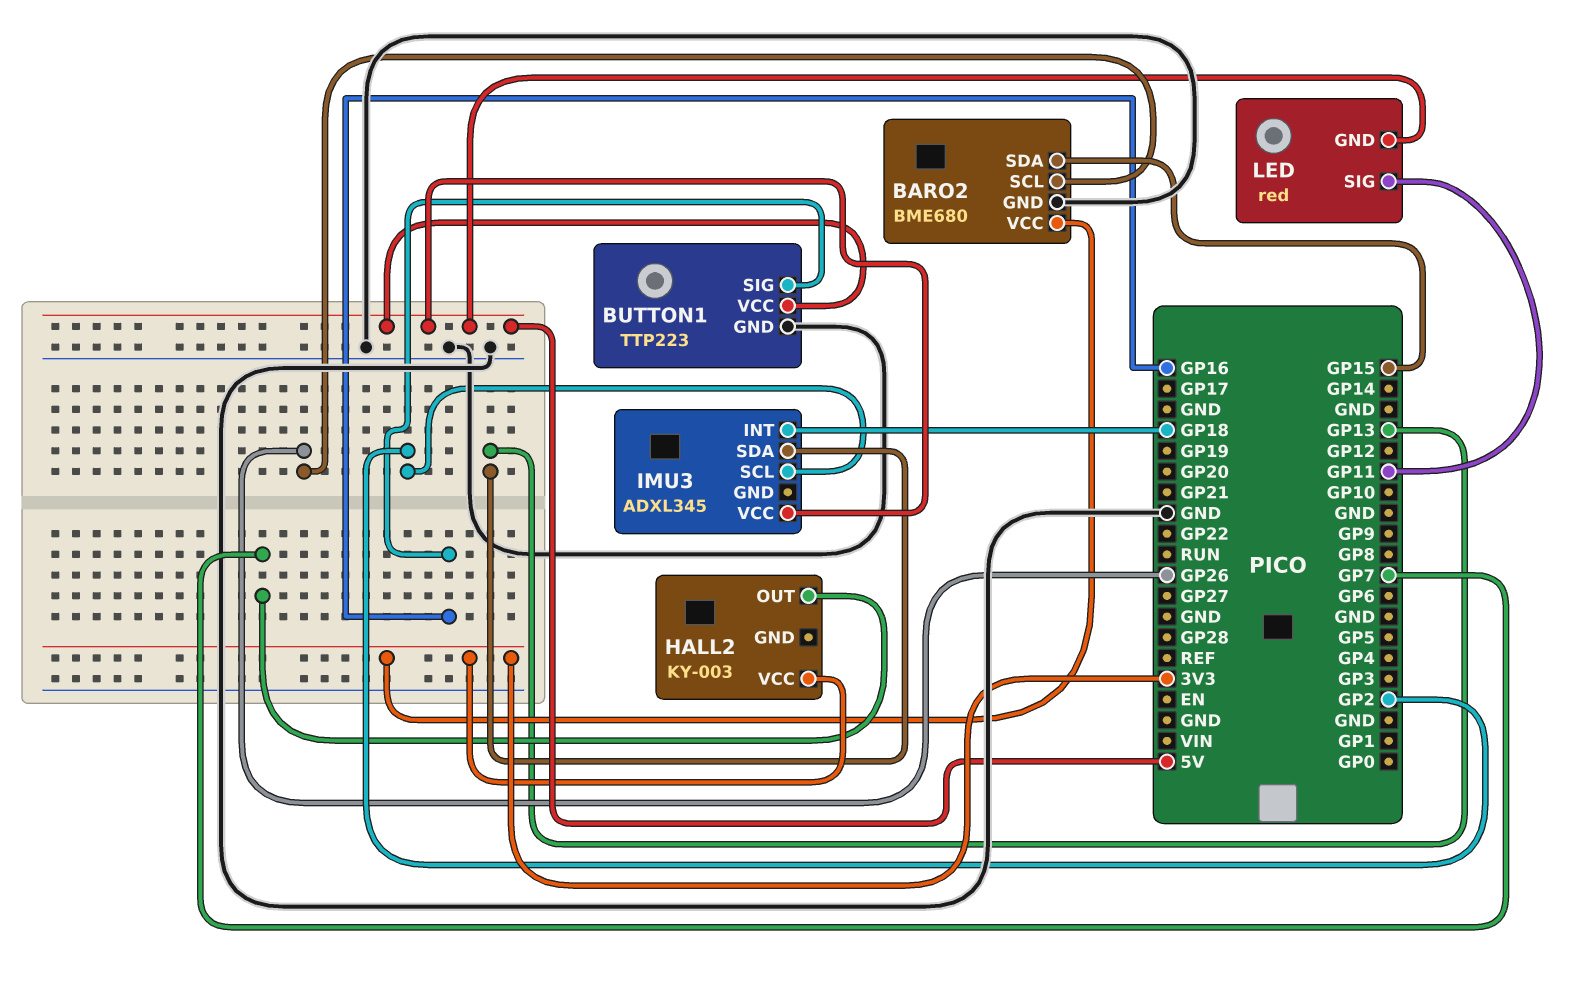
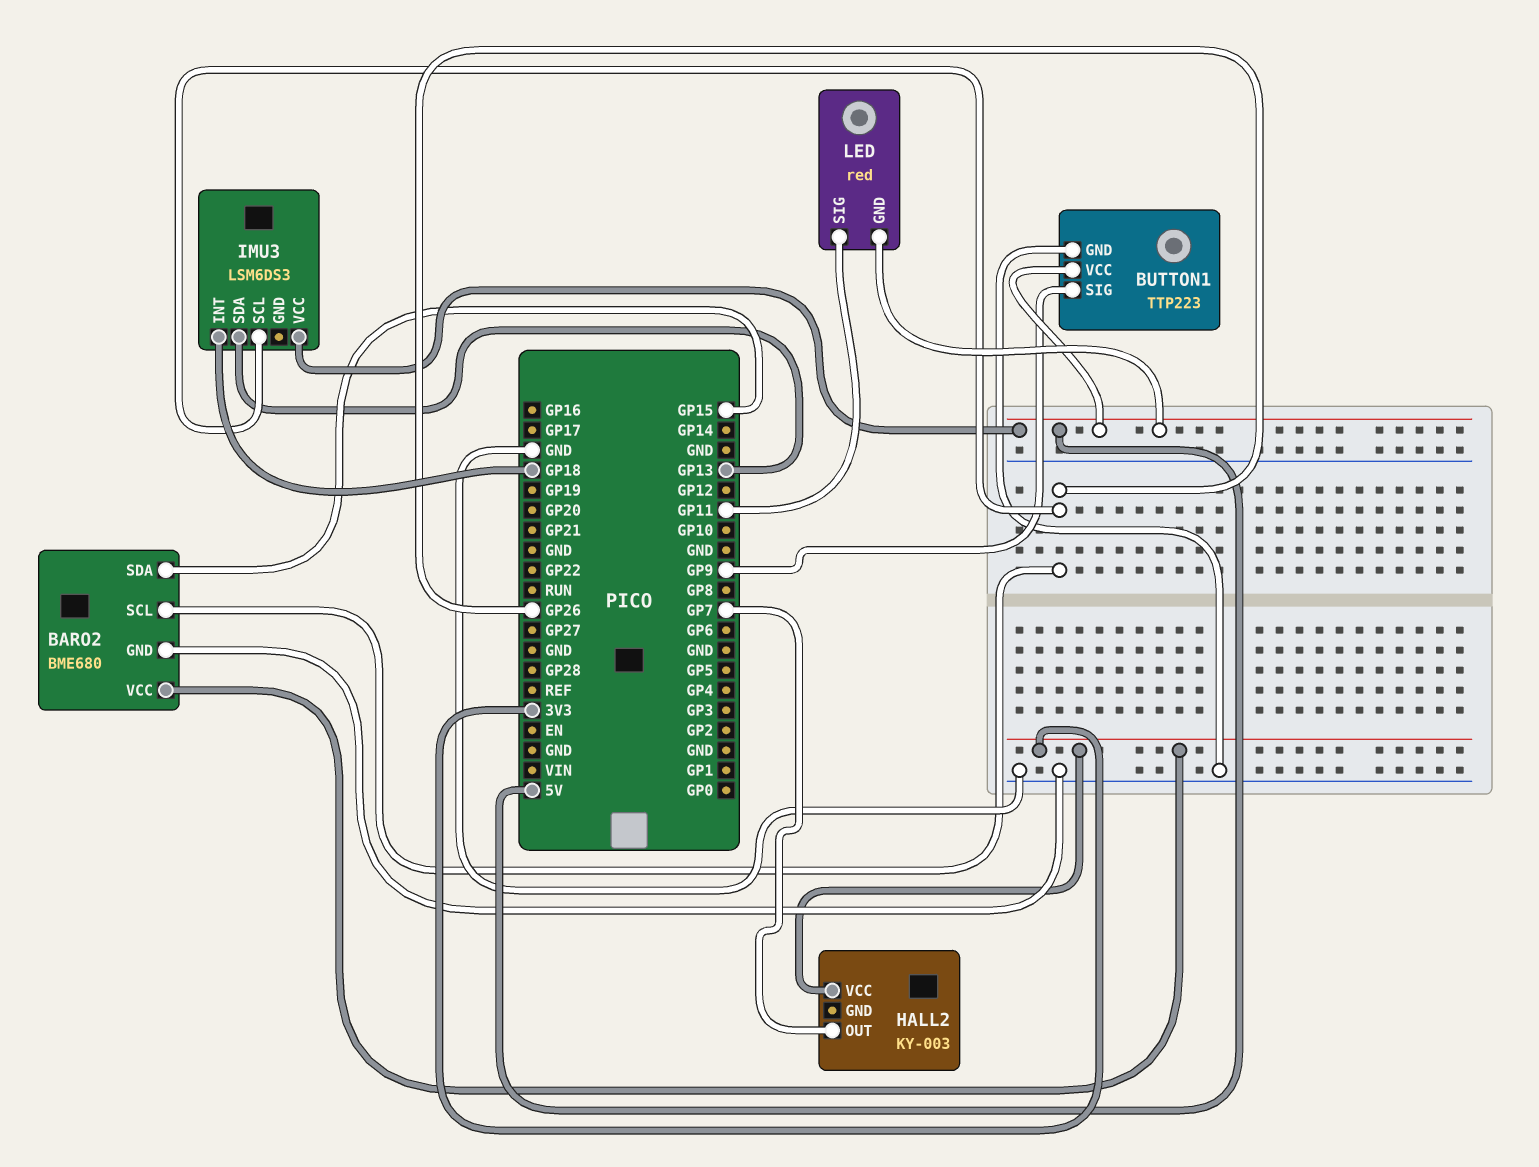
BUTTON1 pin SIG: GP16 -> GP9
IMU3: ADXL345 -> LSM6DS3
IMU3 pin SCL: GP2 -> GP26

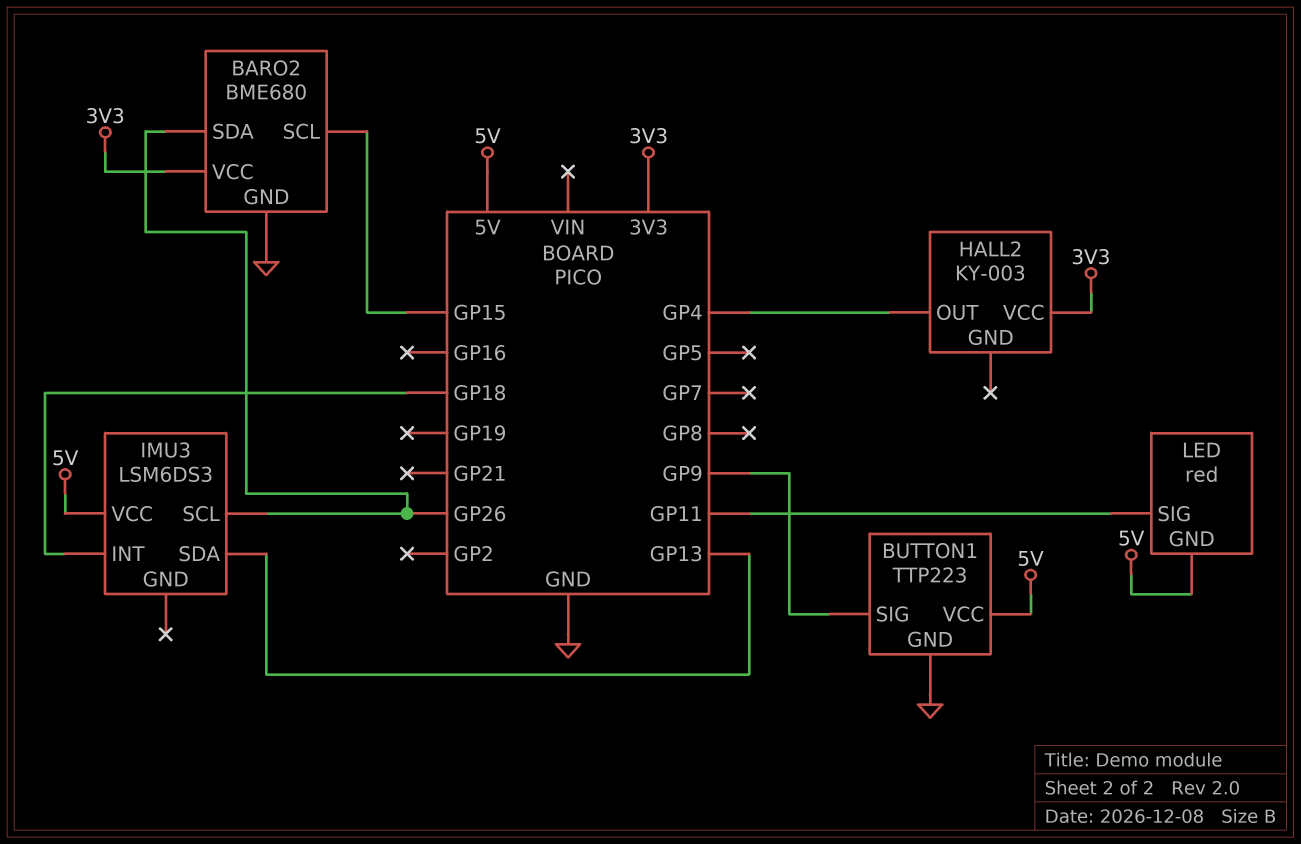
BARO2 pin SCL: GP26 -> GP15
BARO2 pin SDA: GP15 -> GP26
HALL2 pin OUT: GP7 -> GP4

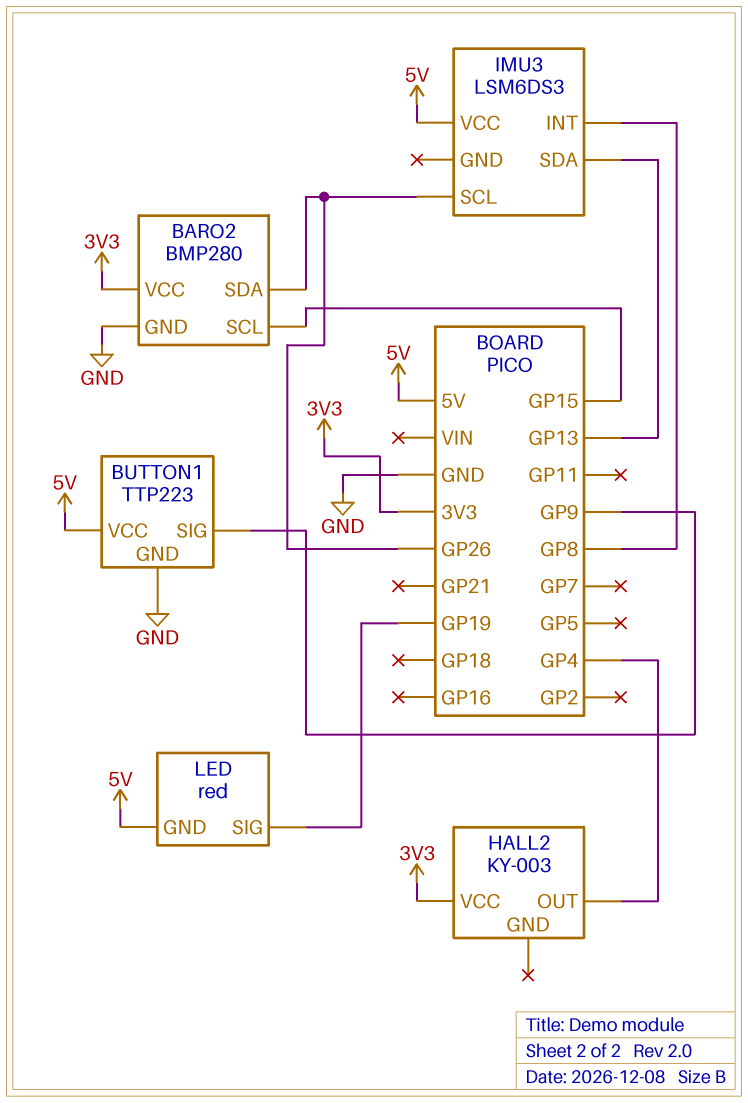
BARO2: BME680 -> BMP280
IMU3 pin INT: GP18 -> GP8
LED pin SIG: GP11 -> GP19

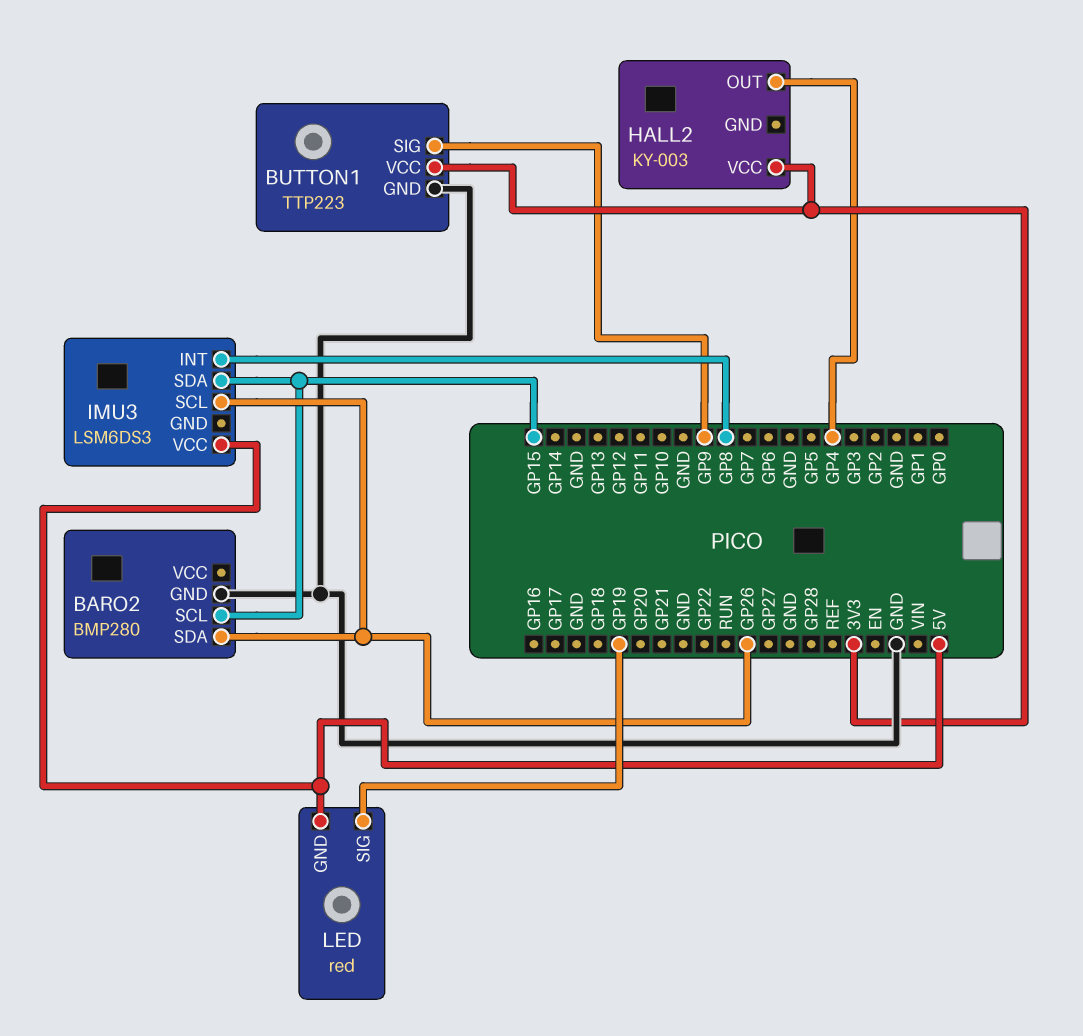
BARO2 pin VCC: 3V3 -> none
BUTTON1 pin VCC: 5V -> 3V3
IMU3 pin SDA: GP13 -> GP15

